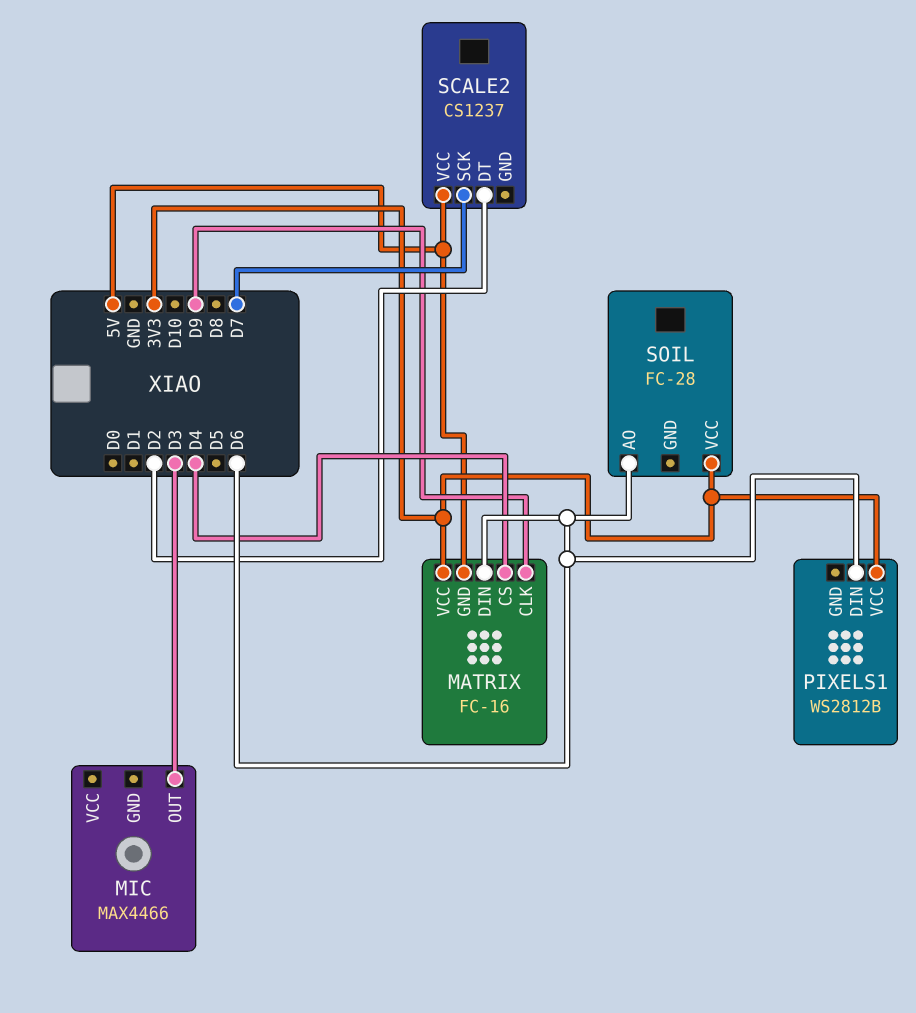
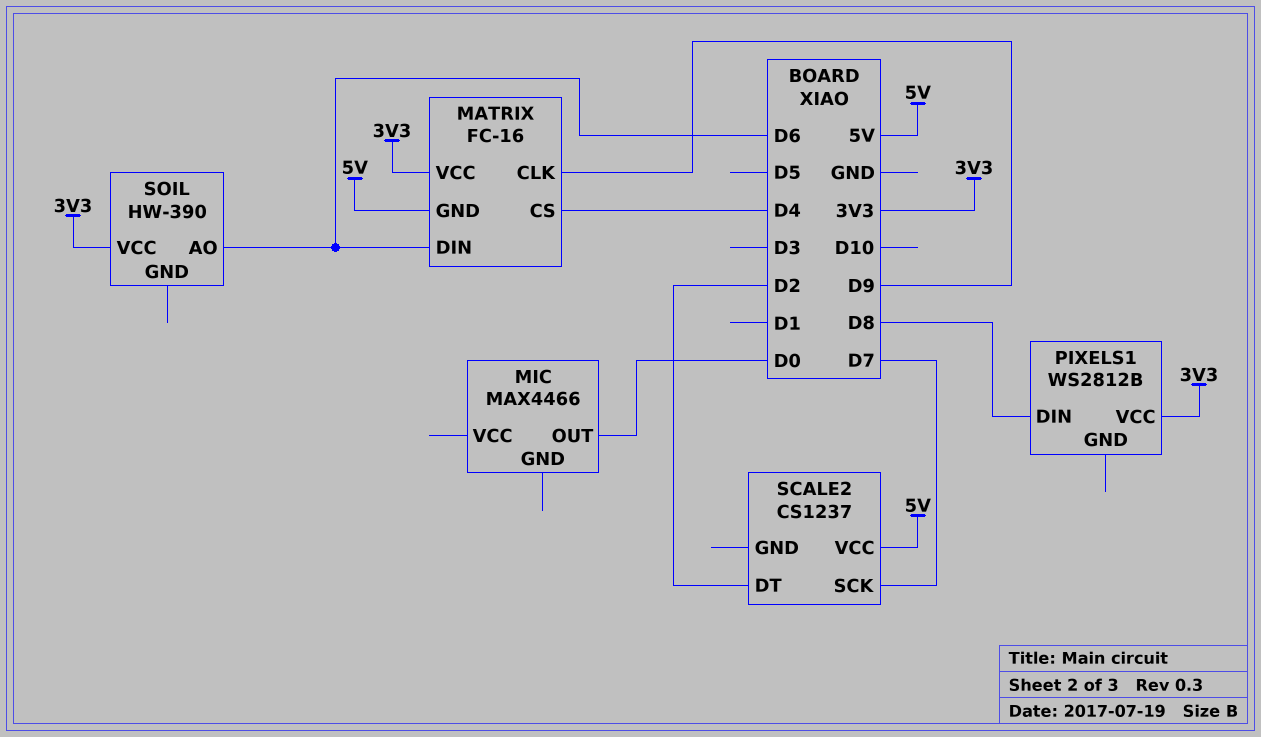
MIC pin OUT: D3 -> D0
PIXELS1 pin DIN: D6 -> D8
SOIL: FC-28 -> HW-390

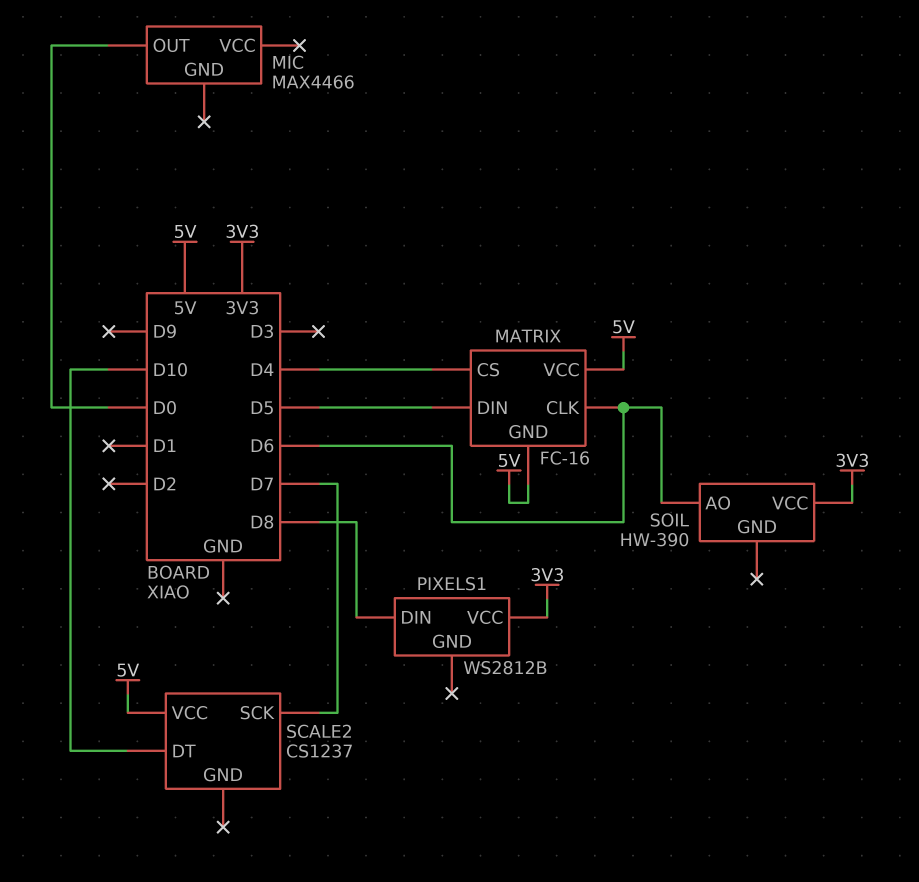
MATRIX pin CLK: D9 -> D6
MATRIX pin DIN: D6 -> D5
MATRIX pin VCC: 3V3 -> 5V
SCALE2 pin DT: D2 -> D10

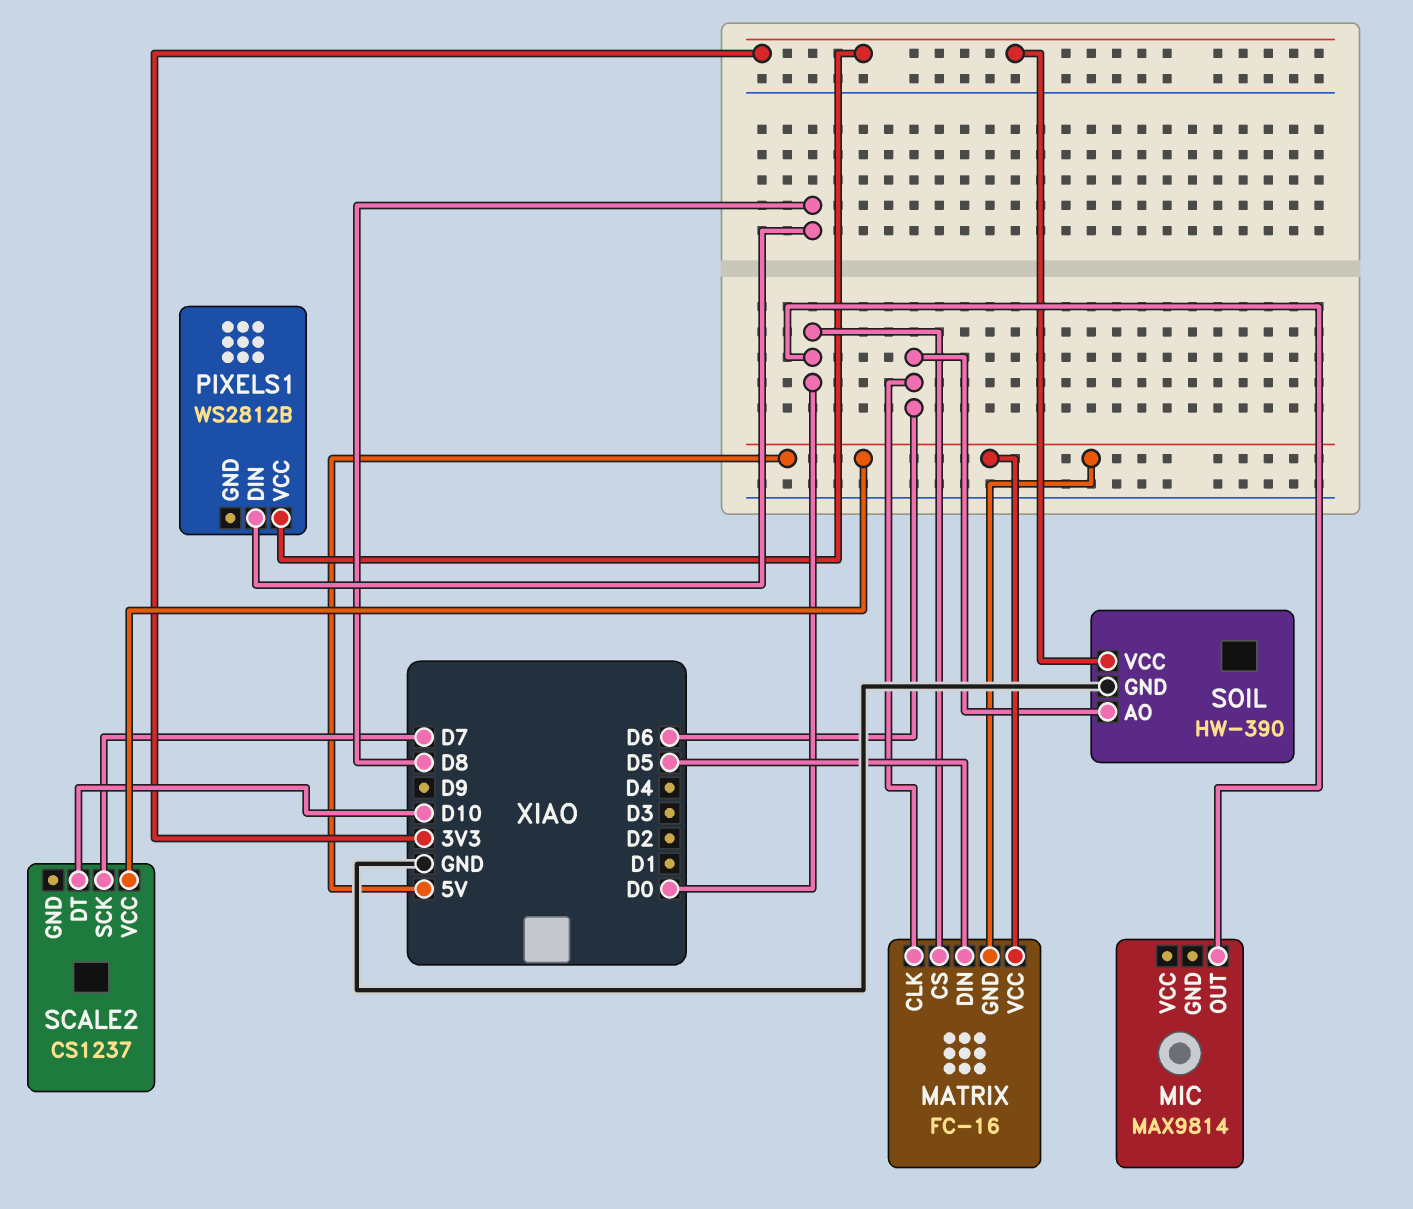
MATRIX pin CS: D4 -> D0
MIC: MAX4466 -> MAX9814
SOIL pin GND: none -> GND

